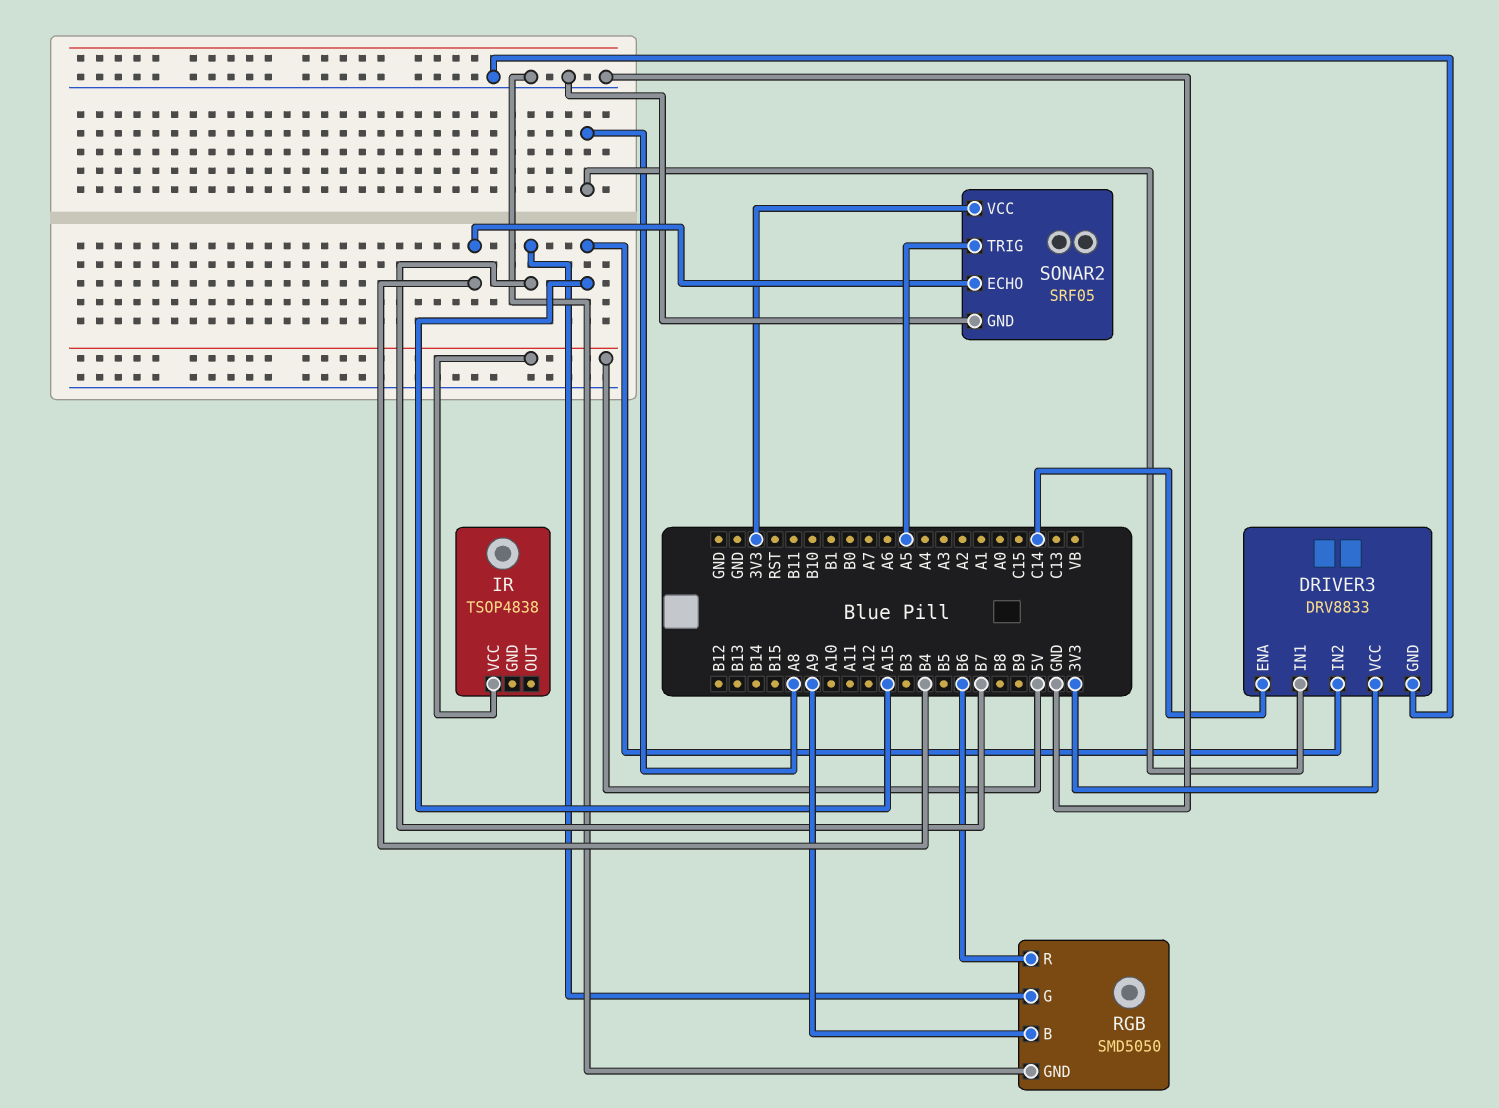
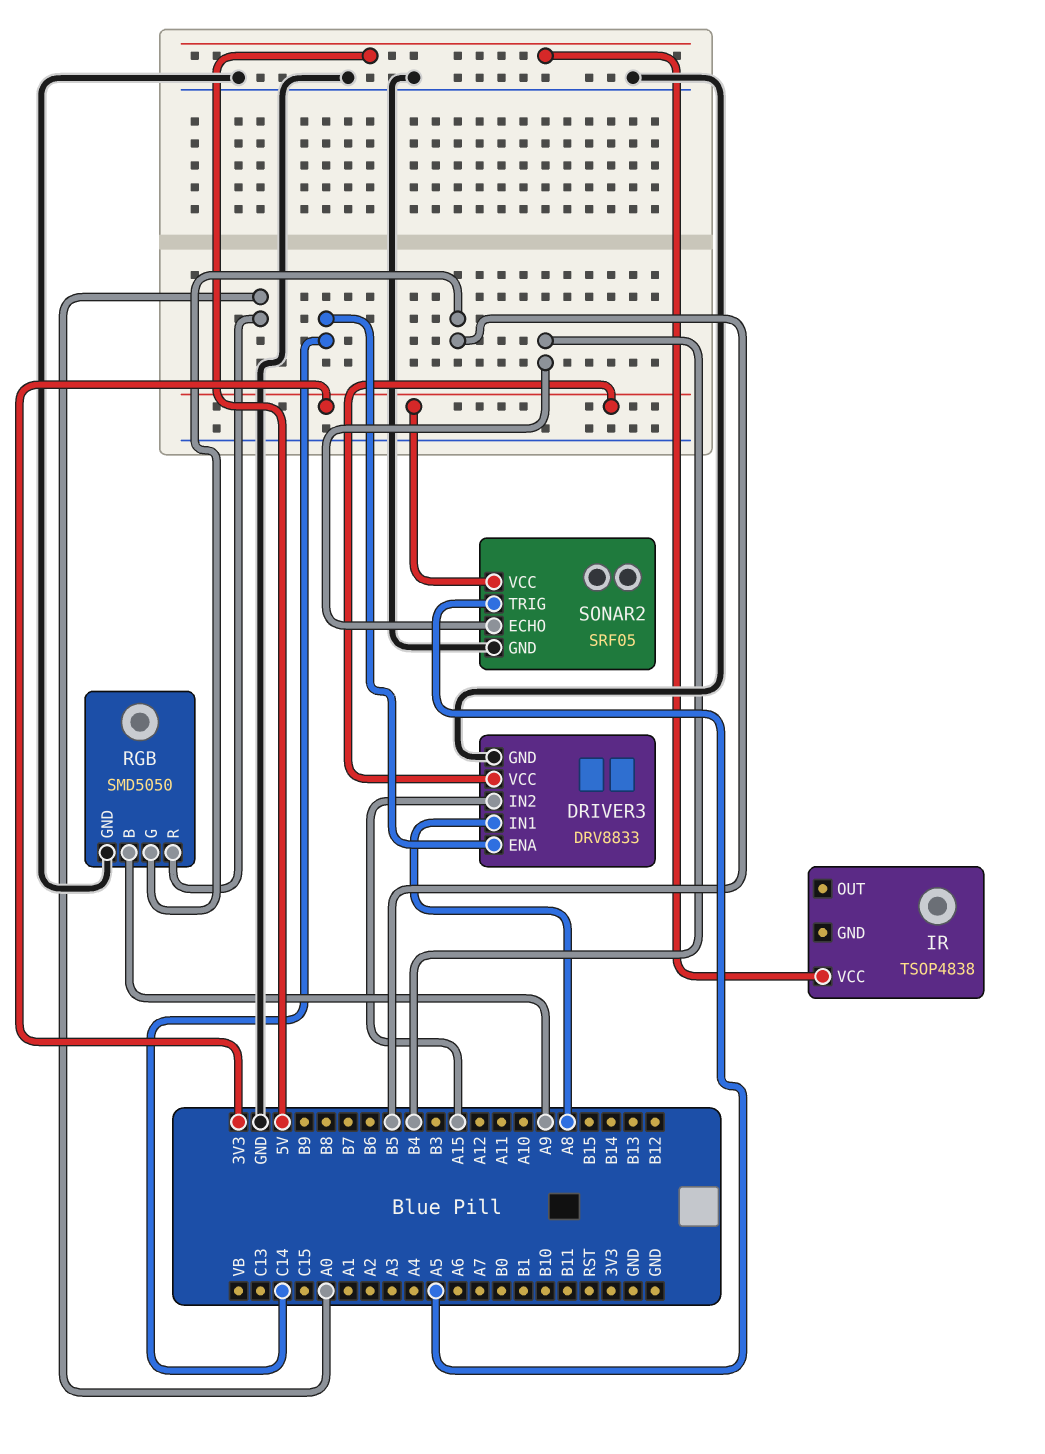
RGB pin G: B7 -> B5
RGB pin R: B6 -> A0

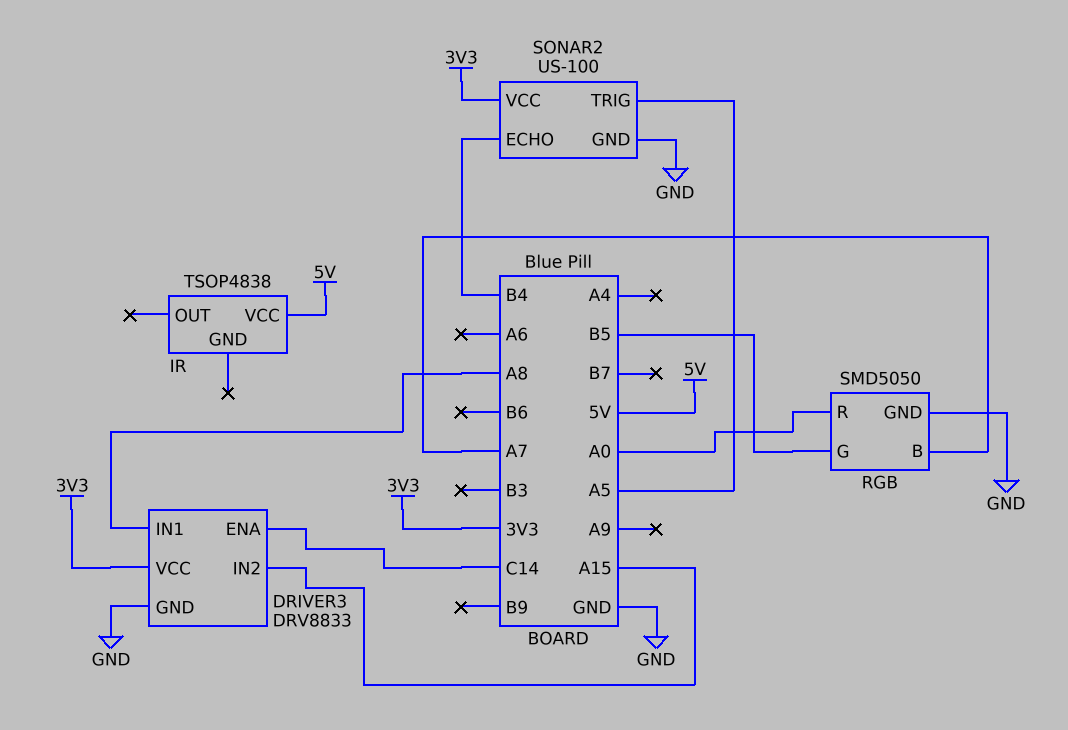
RGB pin B: A9 -> A7
SONAR2: SRF05 -> US-100

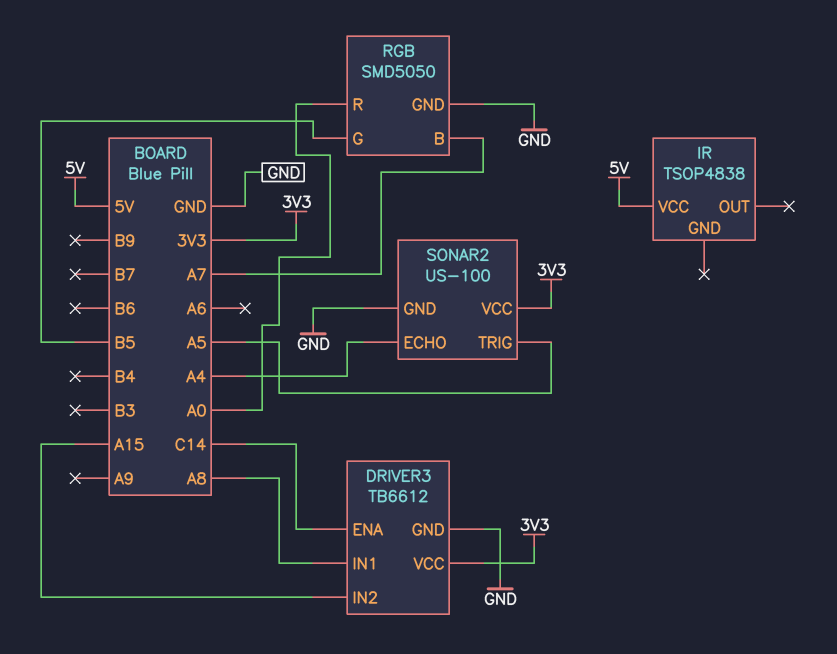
DRIVER3: DRV8833 -> TB6612
SONAR2 pin ECHO: B4 -> A4

